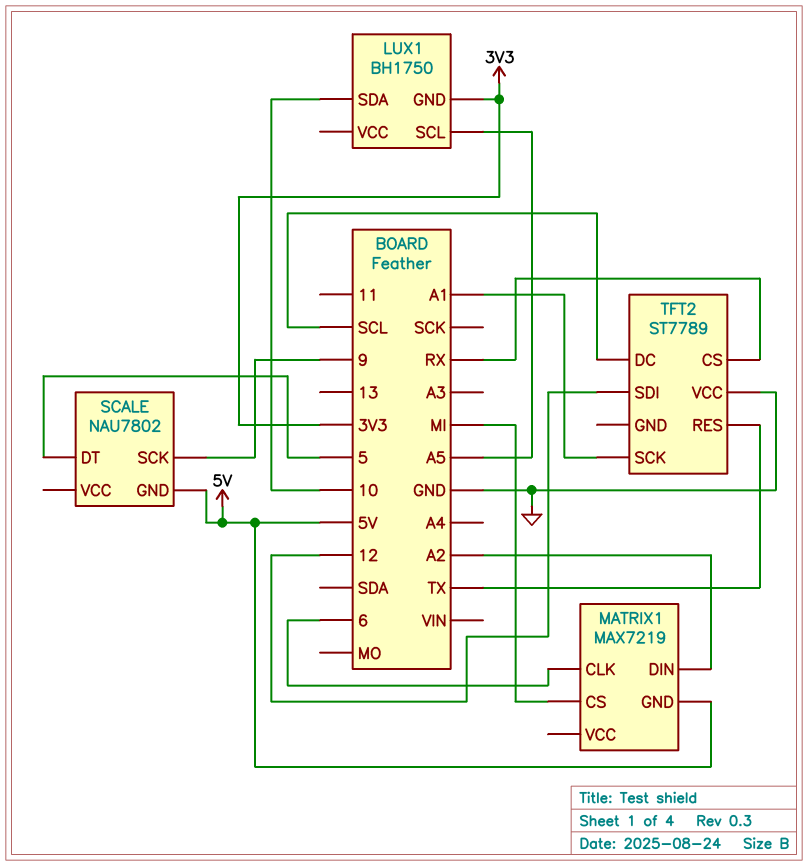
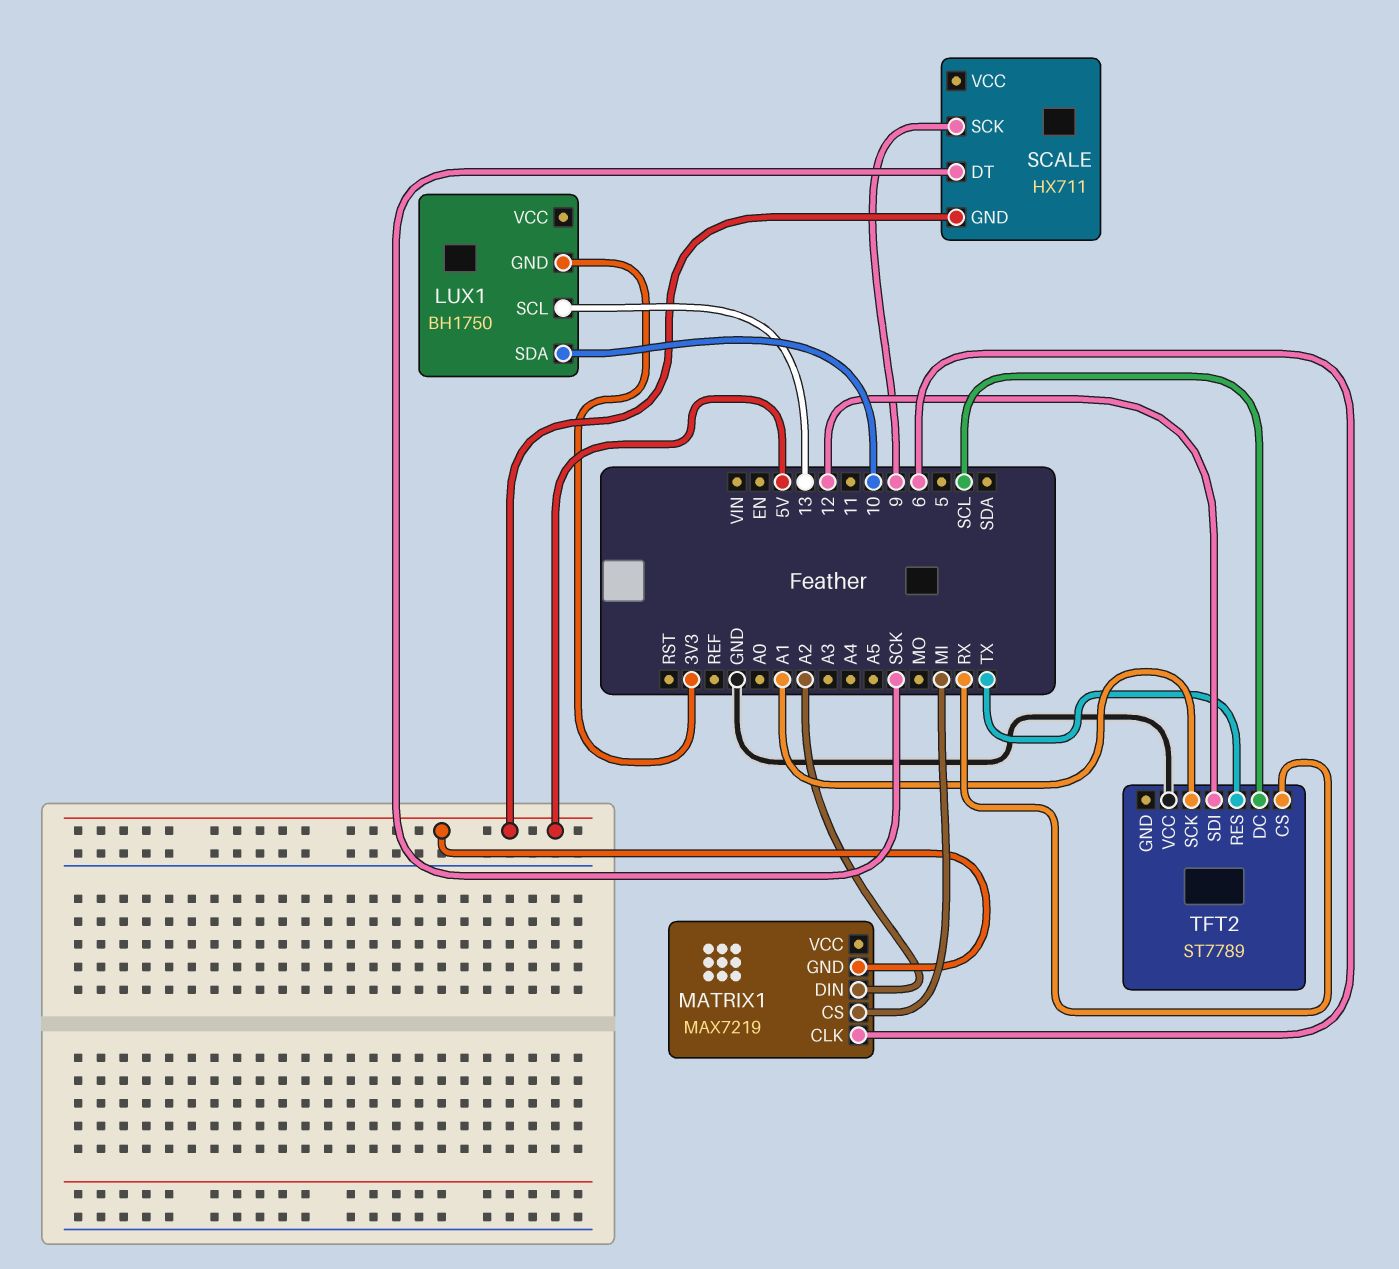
LUX1 pin SCL: A5 -> 13
SCALE: NAU7802 -> HX711
SCALE pin DT: 5 -> SCK

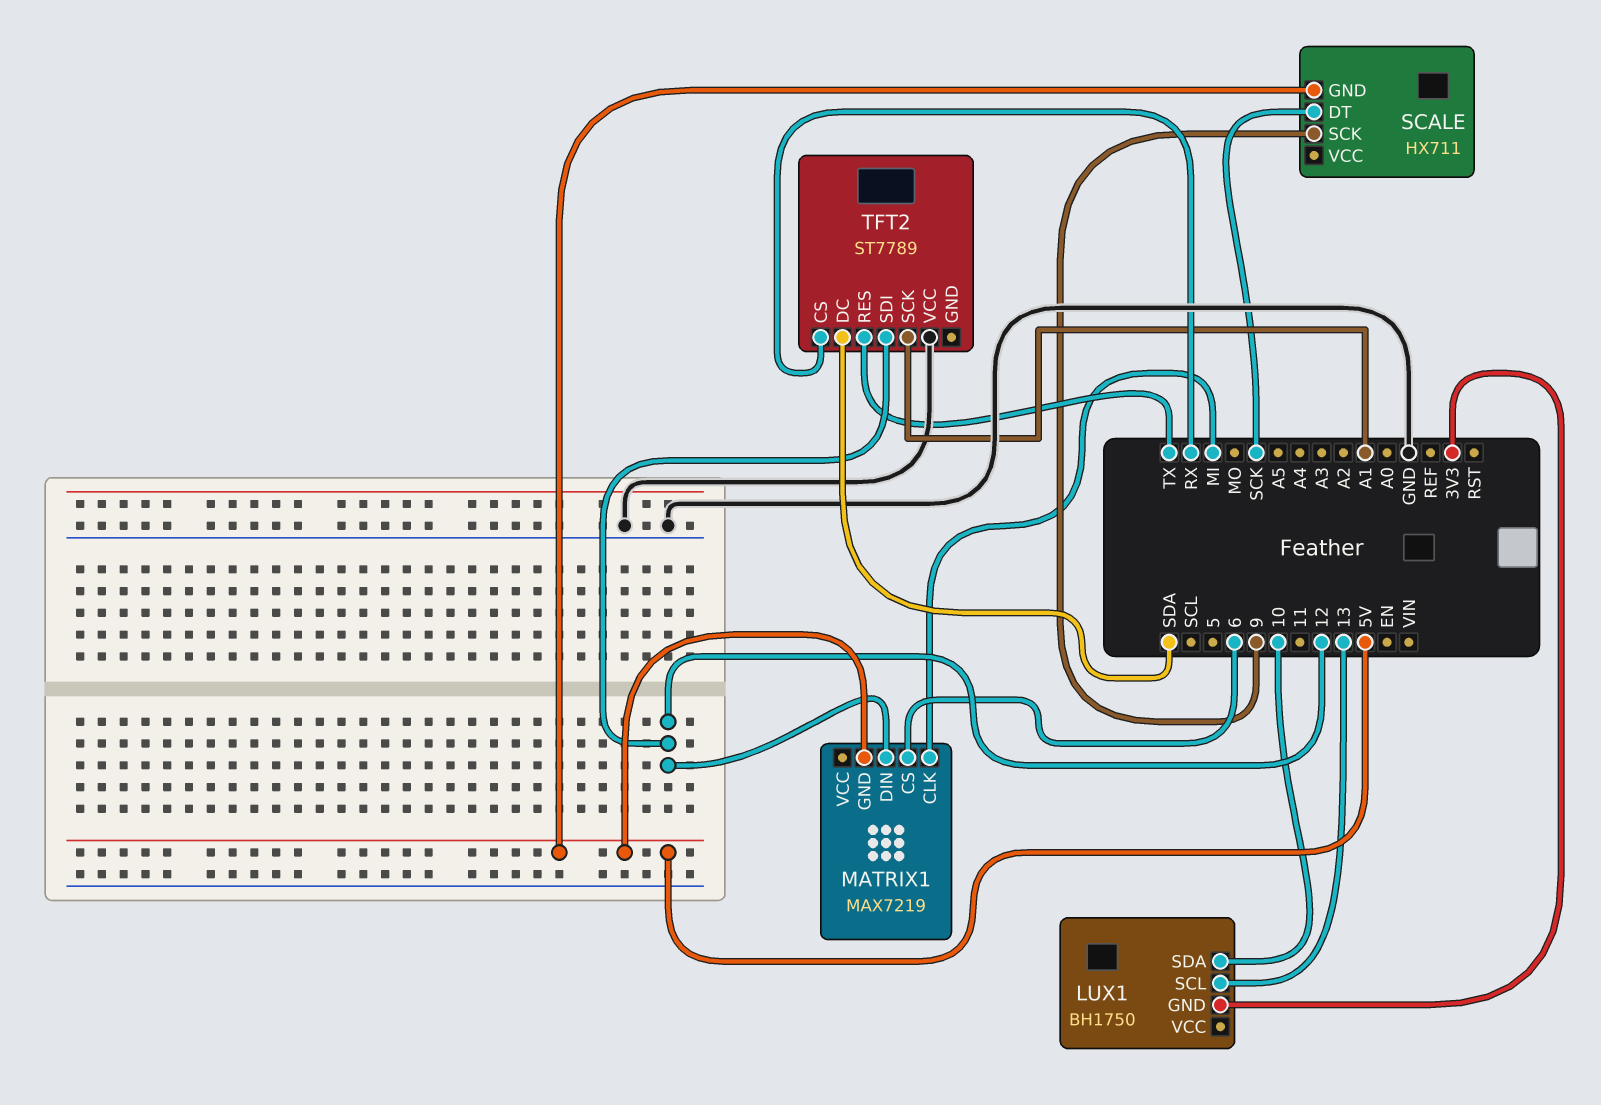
MATRIX1 pin CLK: 6 -> MI
MATRIX1 pin CS: MI -> 6
MATRIX1 pin DIN: A2 -> 12
TFT2 pin DC: SCL -> SDA

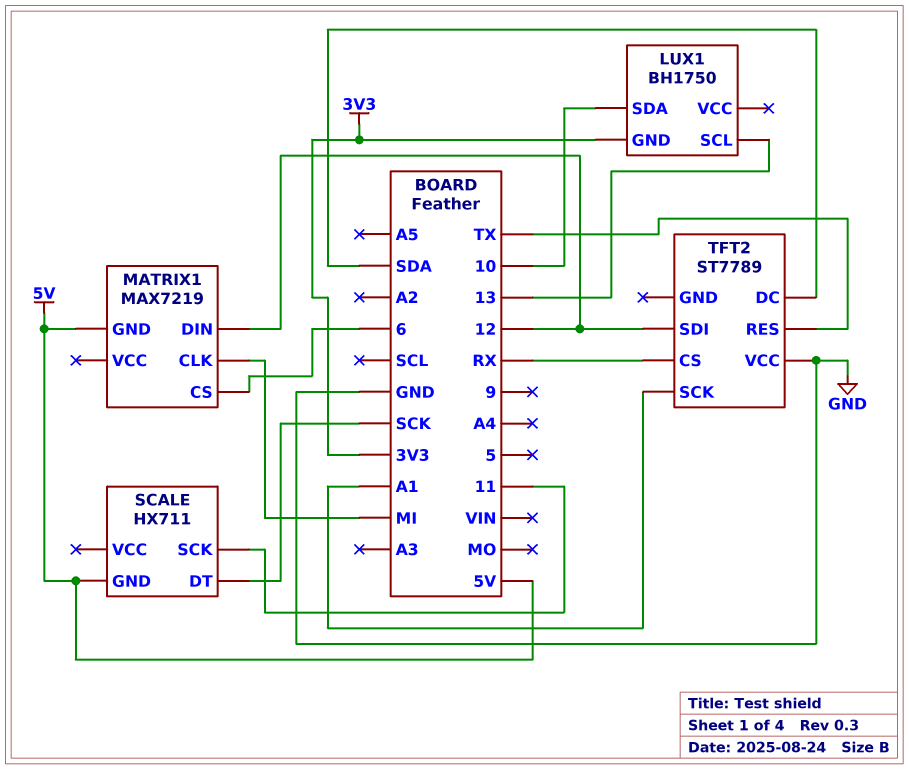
SCALE pin SCK: 9 -> 11

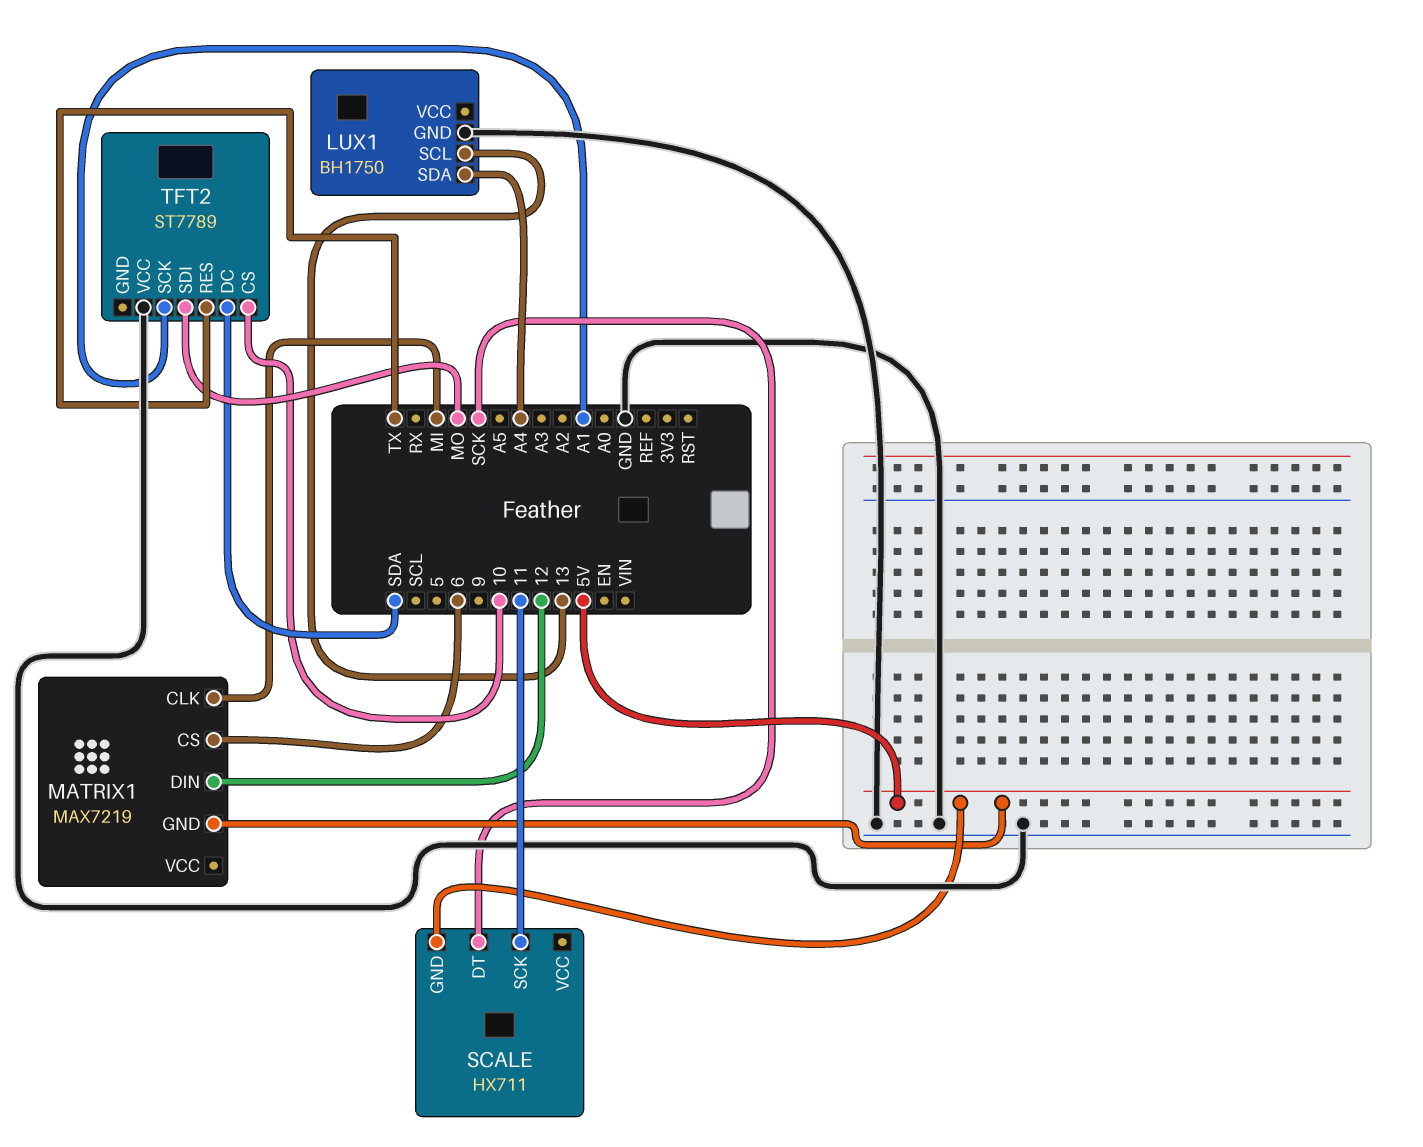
LUX1 pin GND: 3V3 -> GND
LUX1 pin SDA: 10 -> A4
TFT2 pin CS: RX -> 10
TFT2 pin SDI: 12 -> MO

